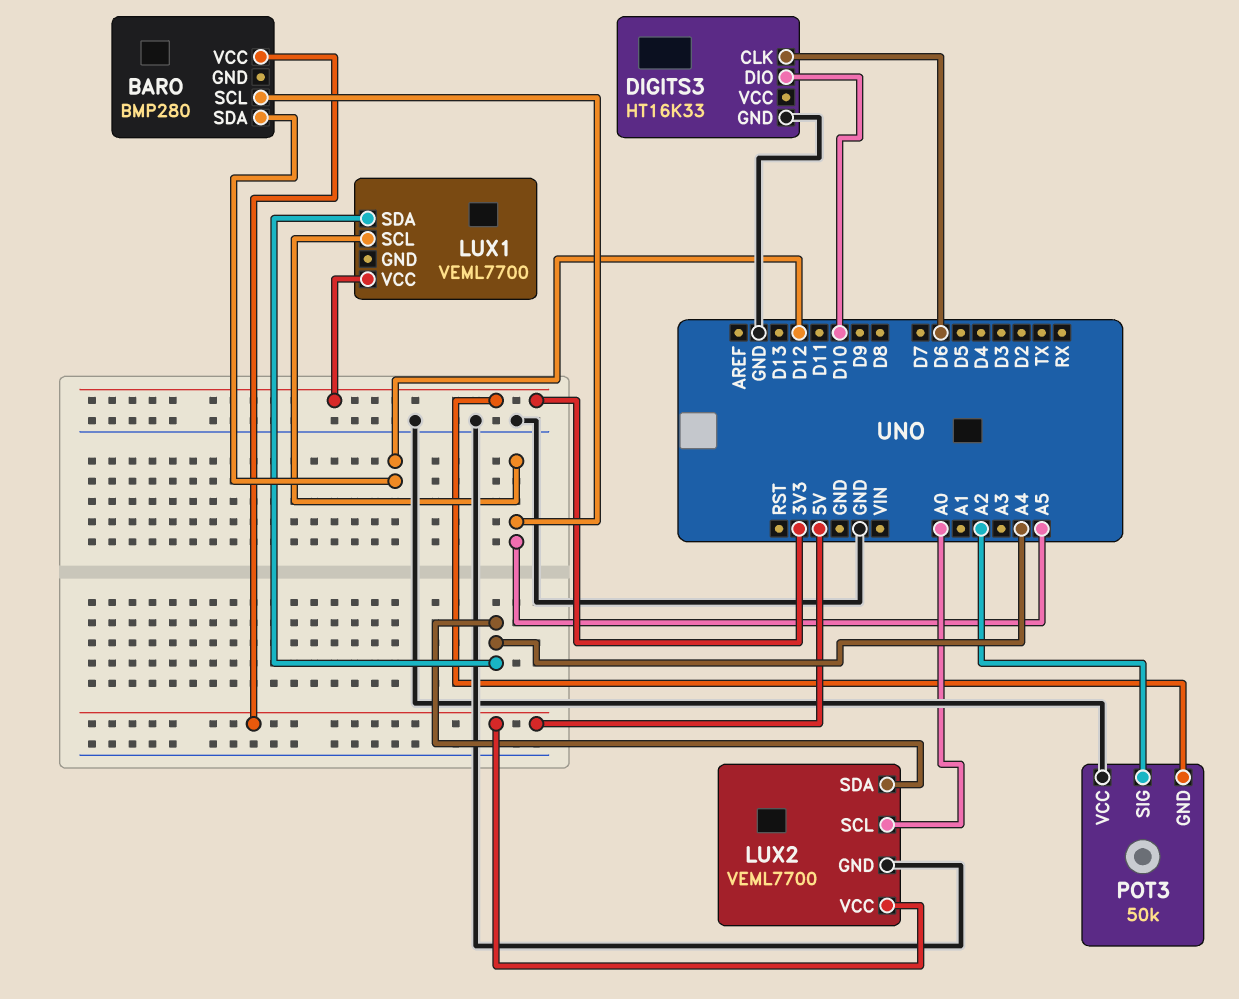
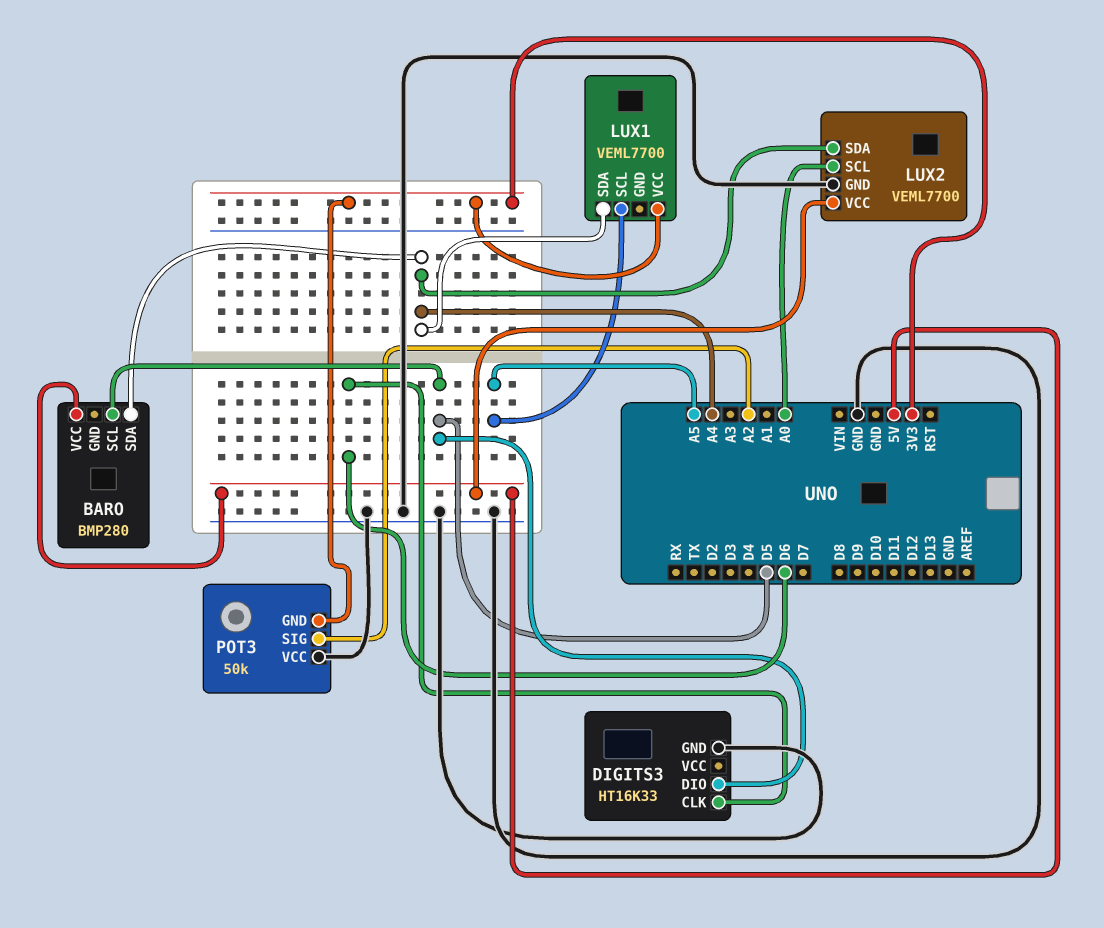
BARO pin SCL: A5 -> D5
BARO pin SDA: D12 -> A4
DIGITS3 pin DIO: D10 -> D5

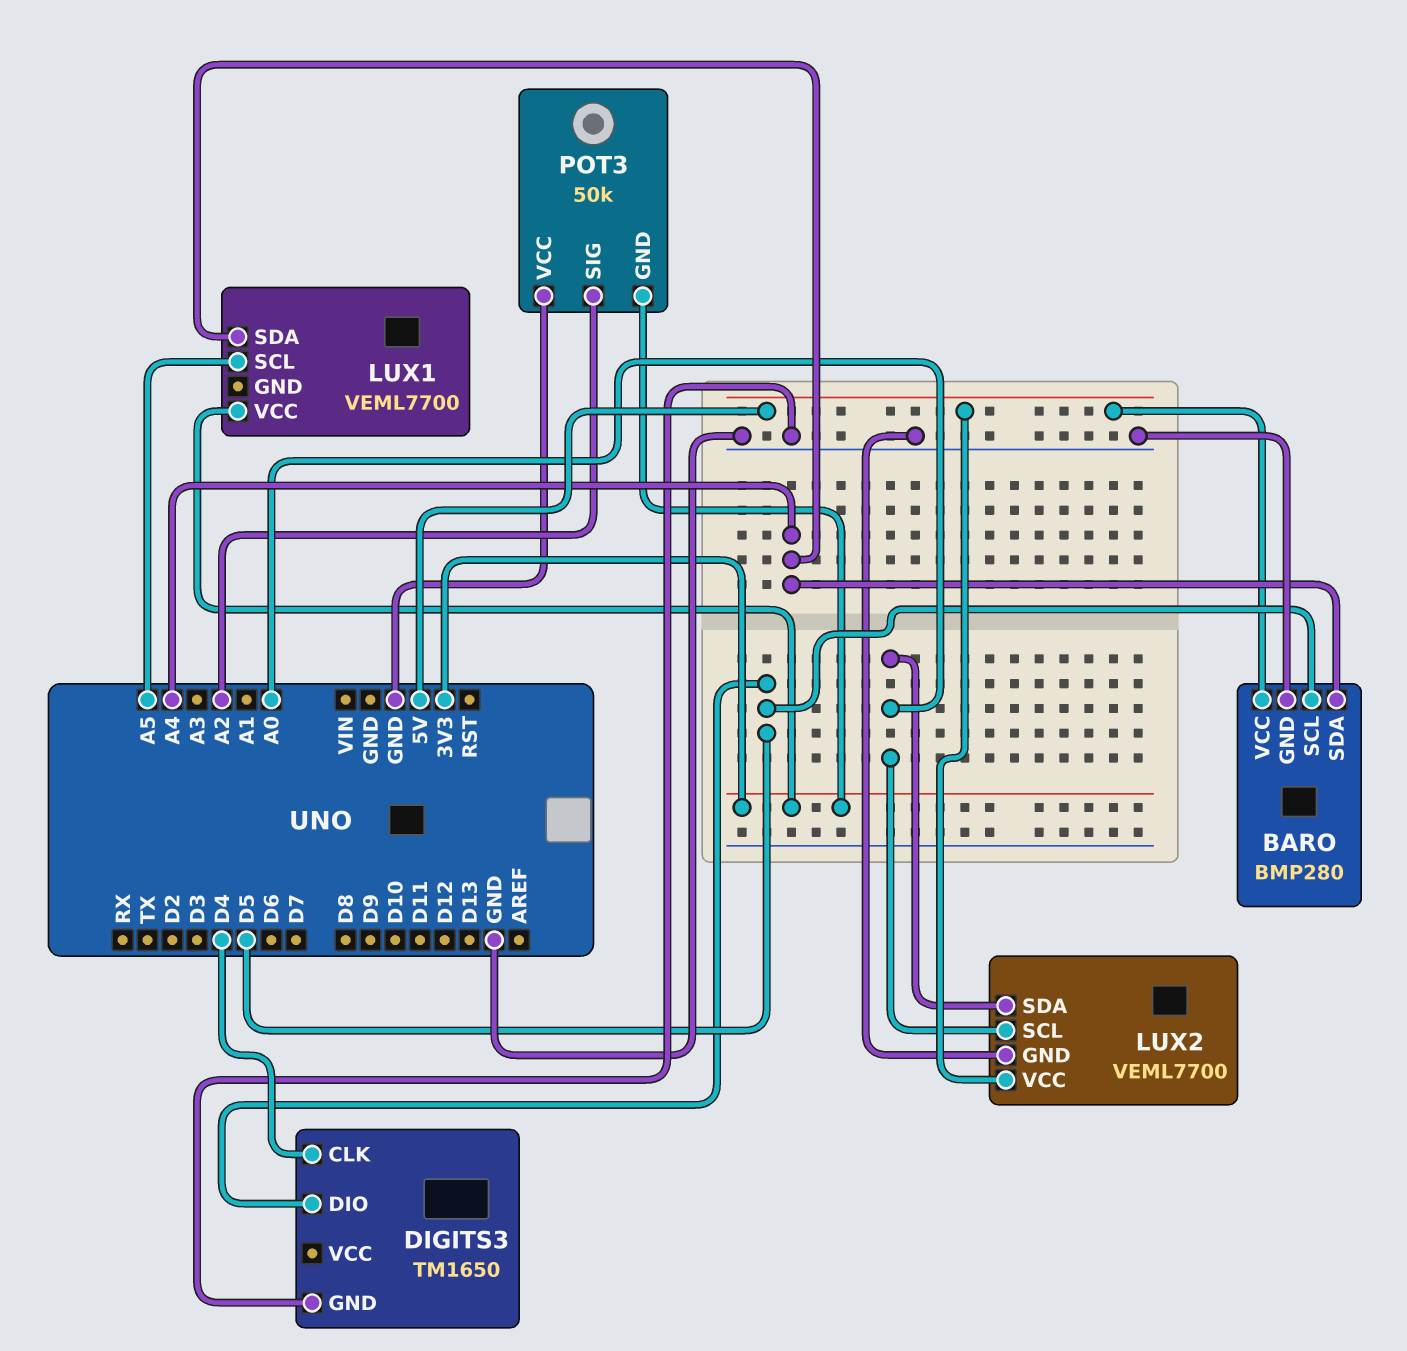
BARO pin GND: none -> GND
DIGITS3: HT16K33 -> TM1650
DIGITS3 pin CLK: D6 -> D4
LUX2 pin SDA: A4 -> A0

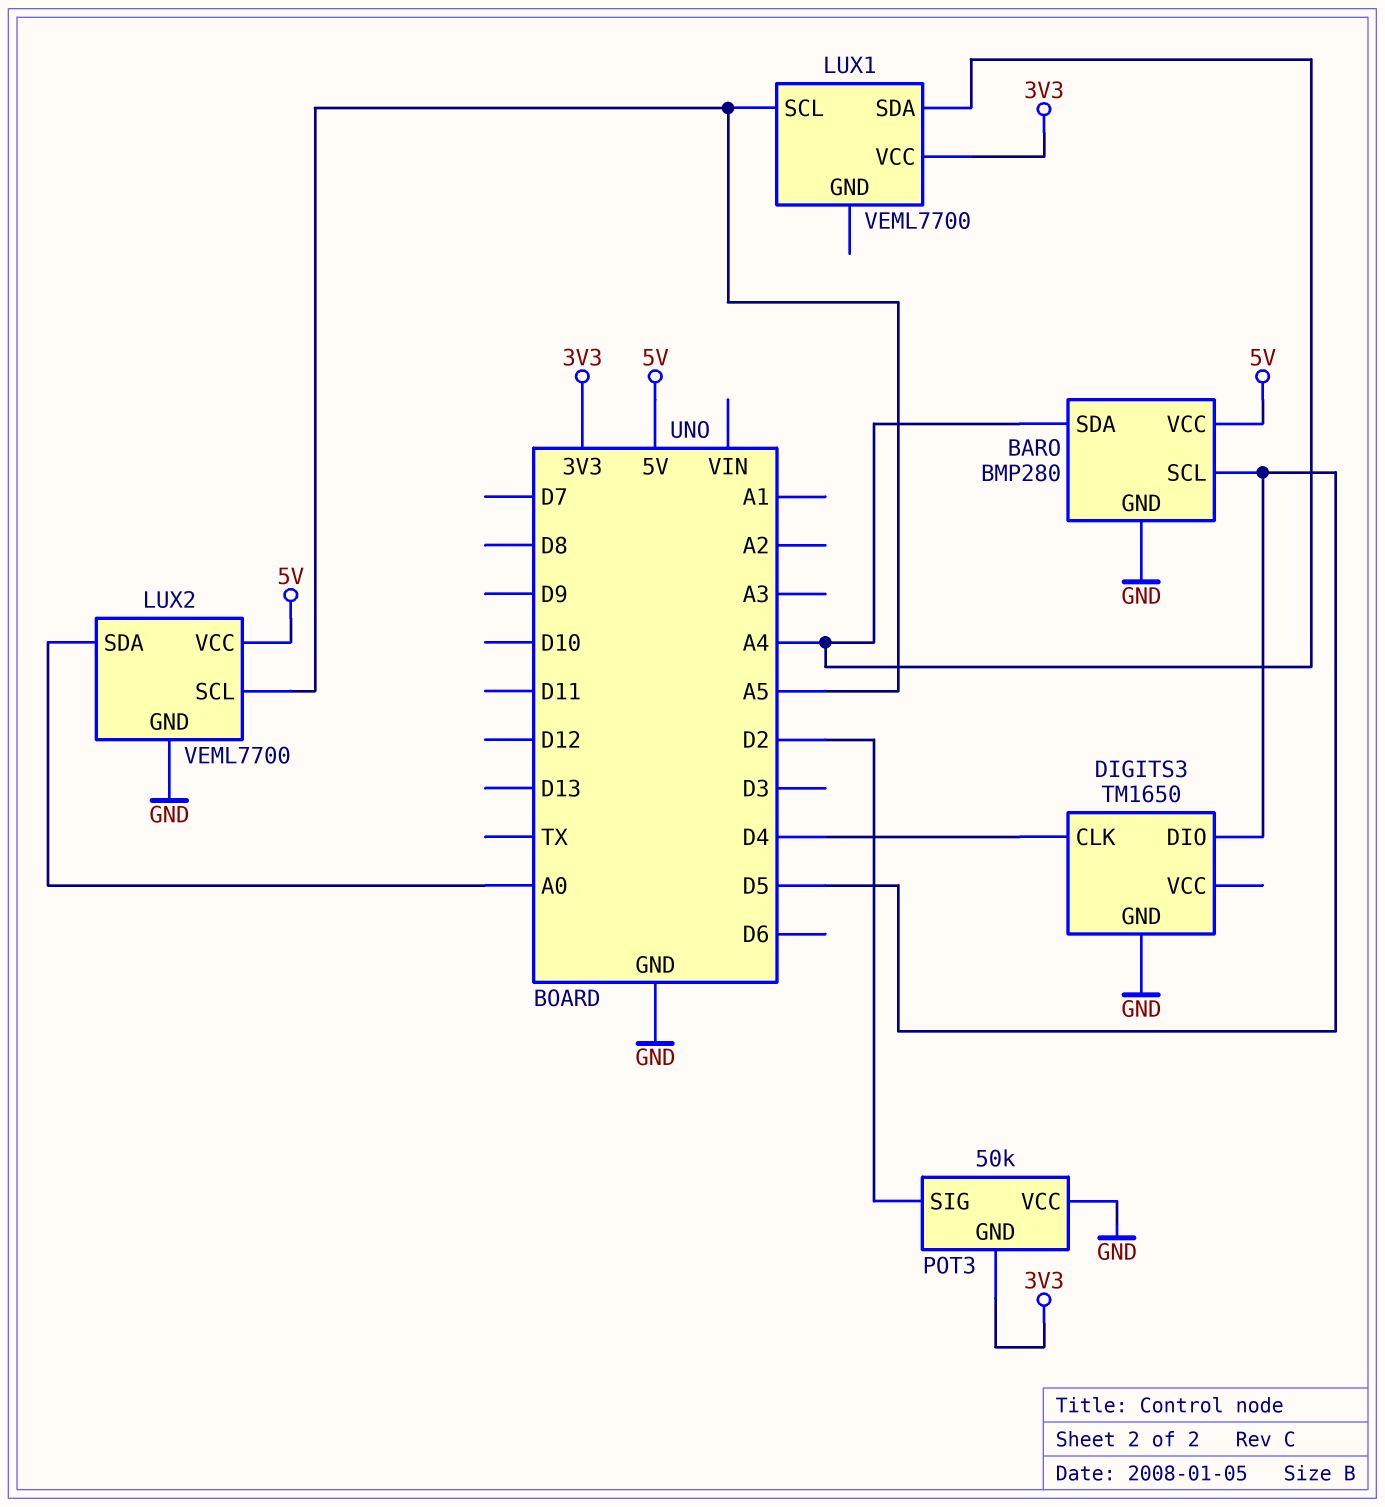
LUX2 pin SCL: A0 -> A5
POT3 pin SIG: A2 -> D2

